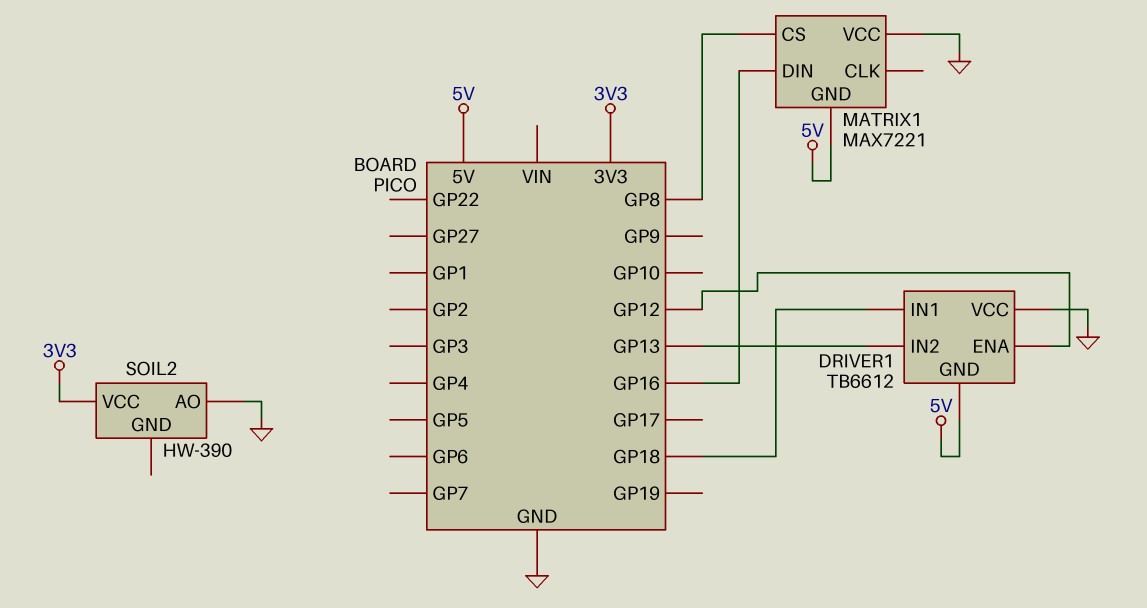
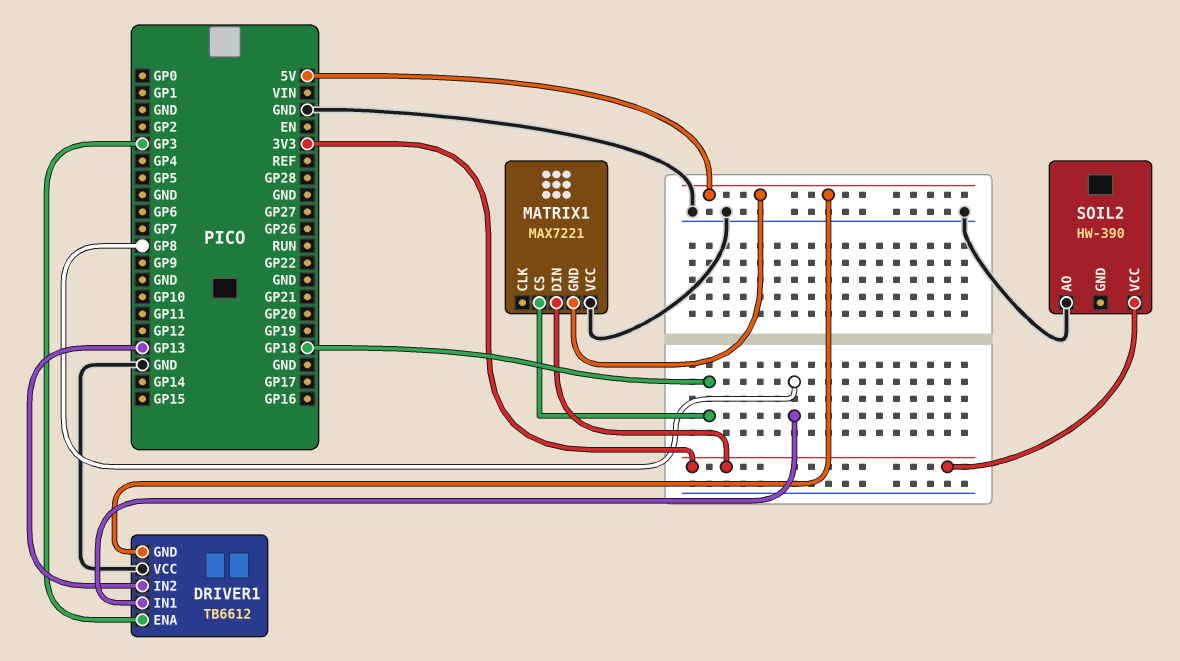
DRIVER1 pin ENA: GP12 -> GP3
DRIVER1 pin IN1: GP18 -> GP8
MATRIX1 pin CS: GP8 -> GP18
MATRIX1 pin DIN: GP16 -> 3V3

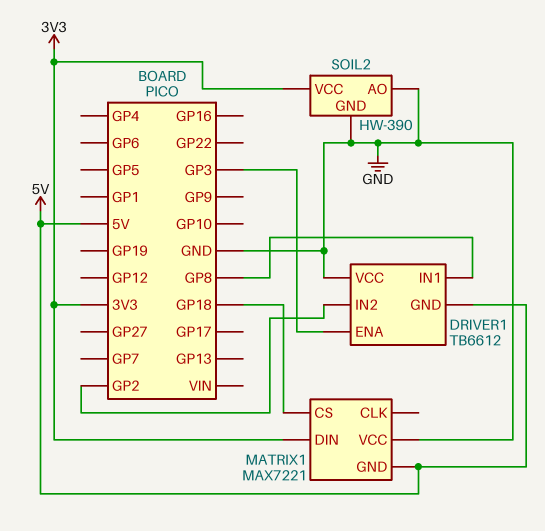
DRIVER1 pin IN2: GP13 -> GP2
SOIL2 pin GND: none -> GND

